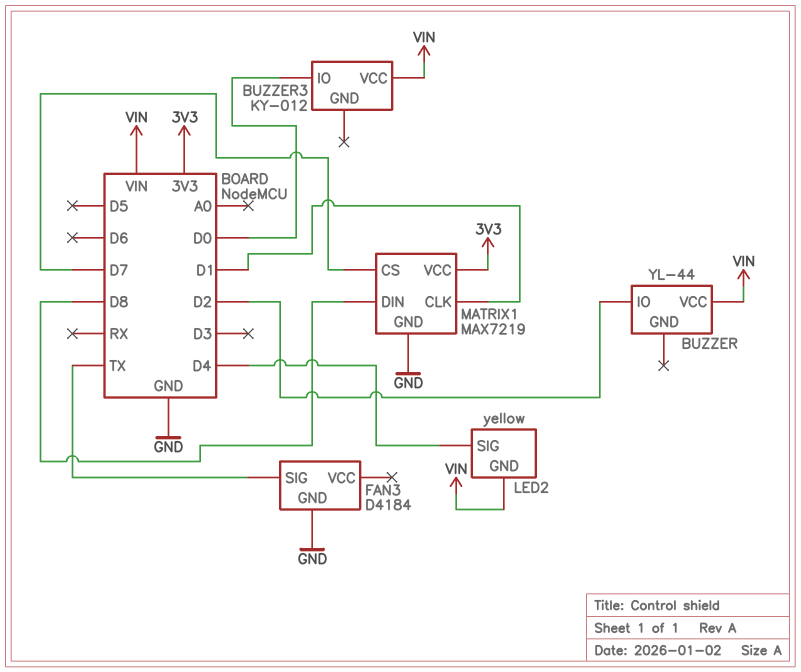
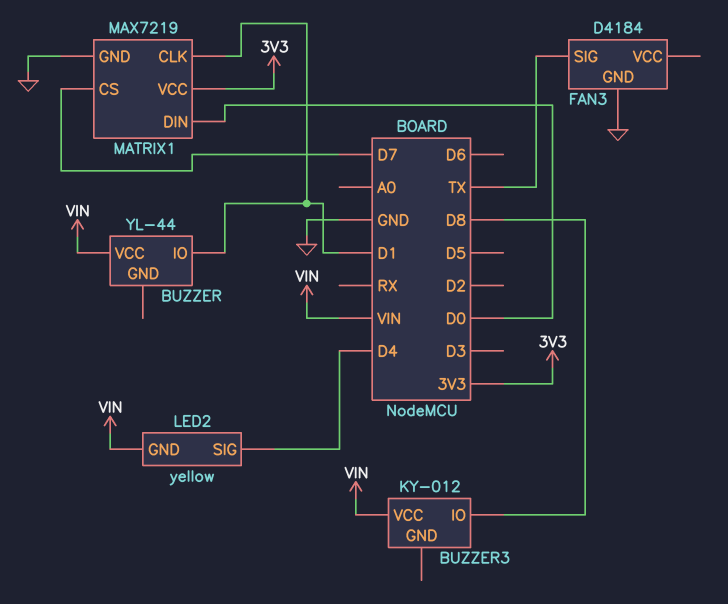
BUZZER pin IO: D2 -> D1
BUZZER3 pin IO: D0 -> D8
MATRIX1 pin DIN: D8 -> D0

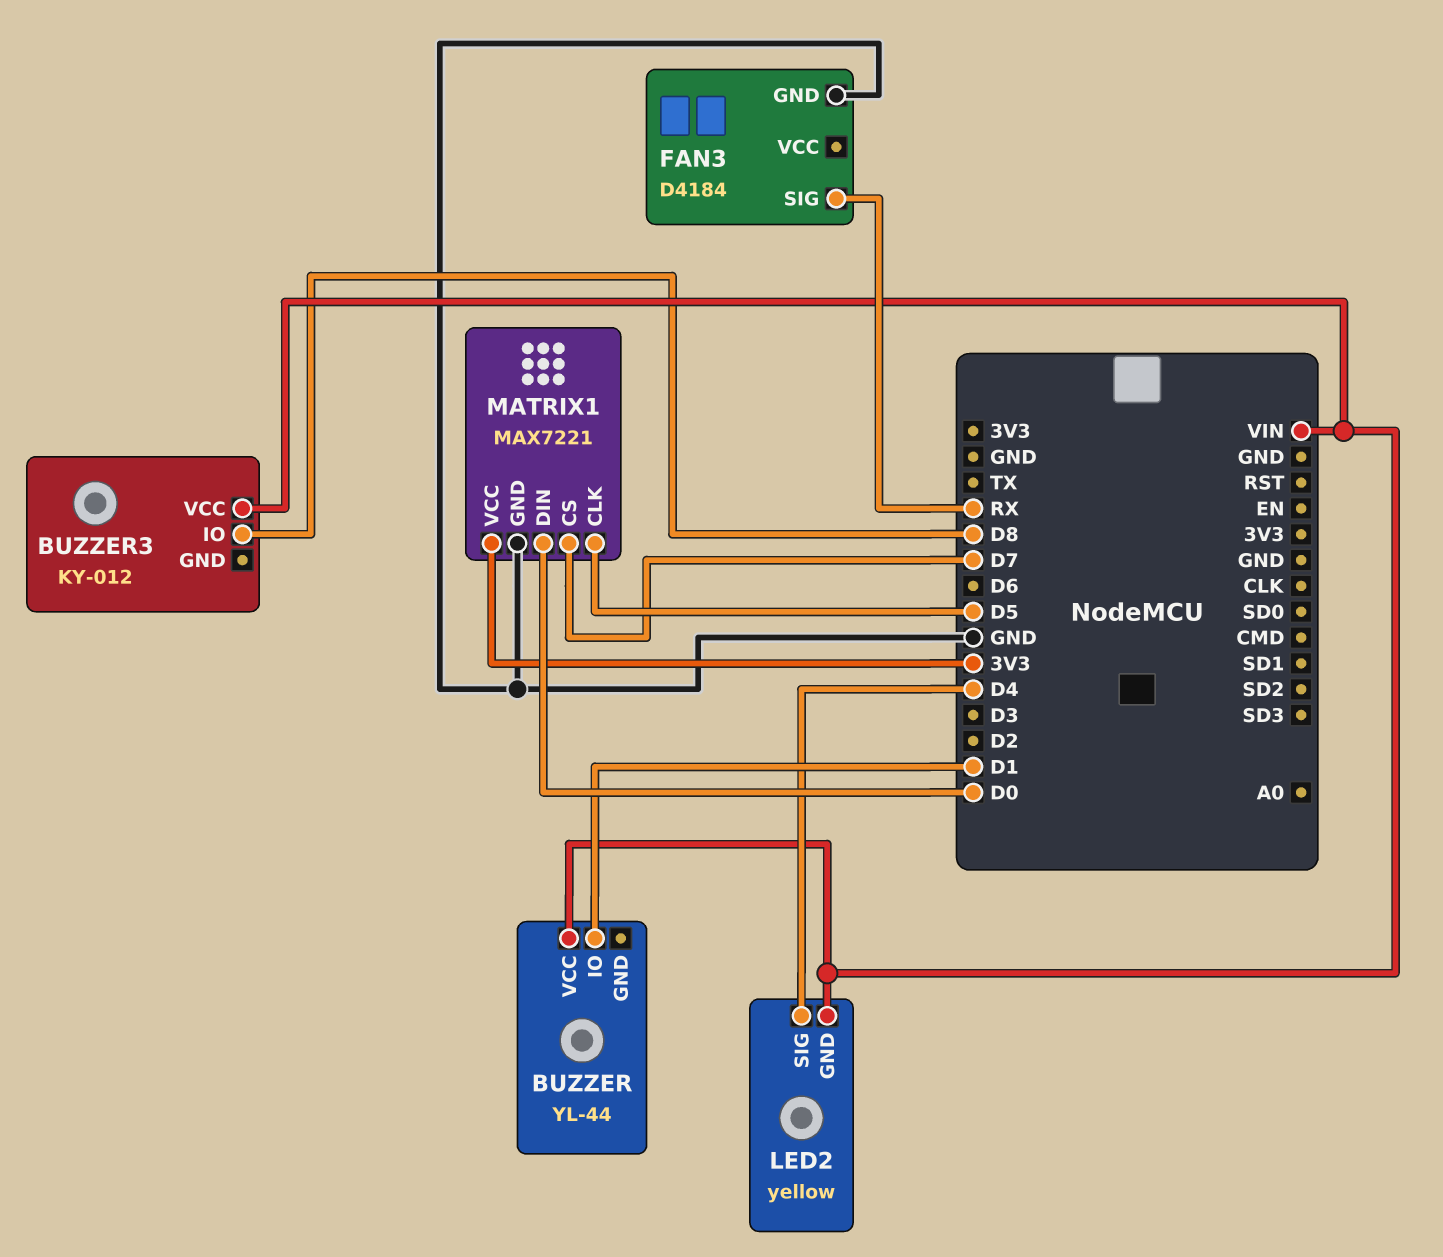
FAN3 pin SIG: TX -> RX
MATRIX1: MAX7219 -> MAX7221
MATRIX1 pin CLK: D1 -> D5

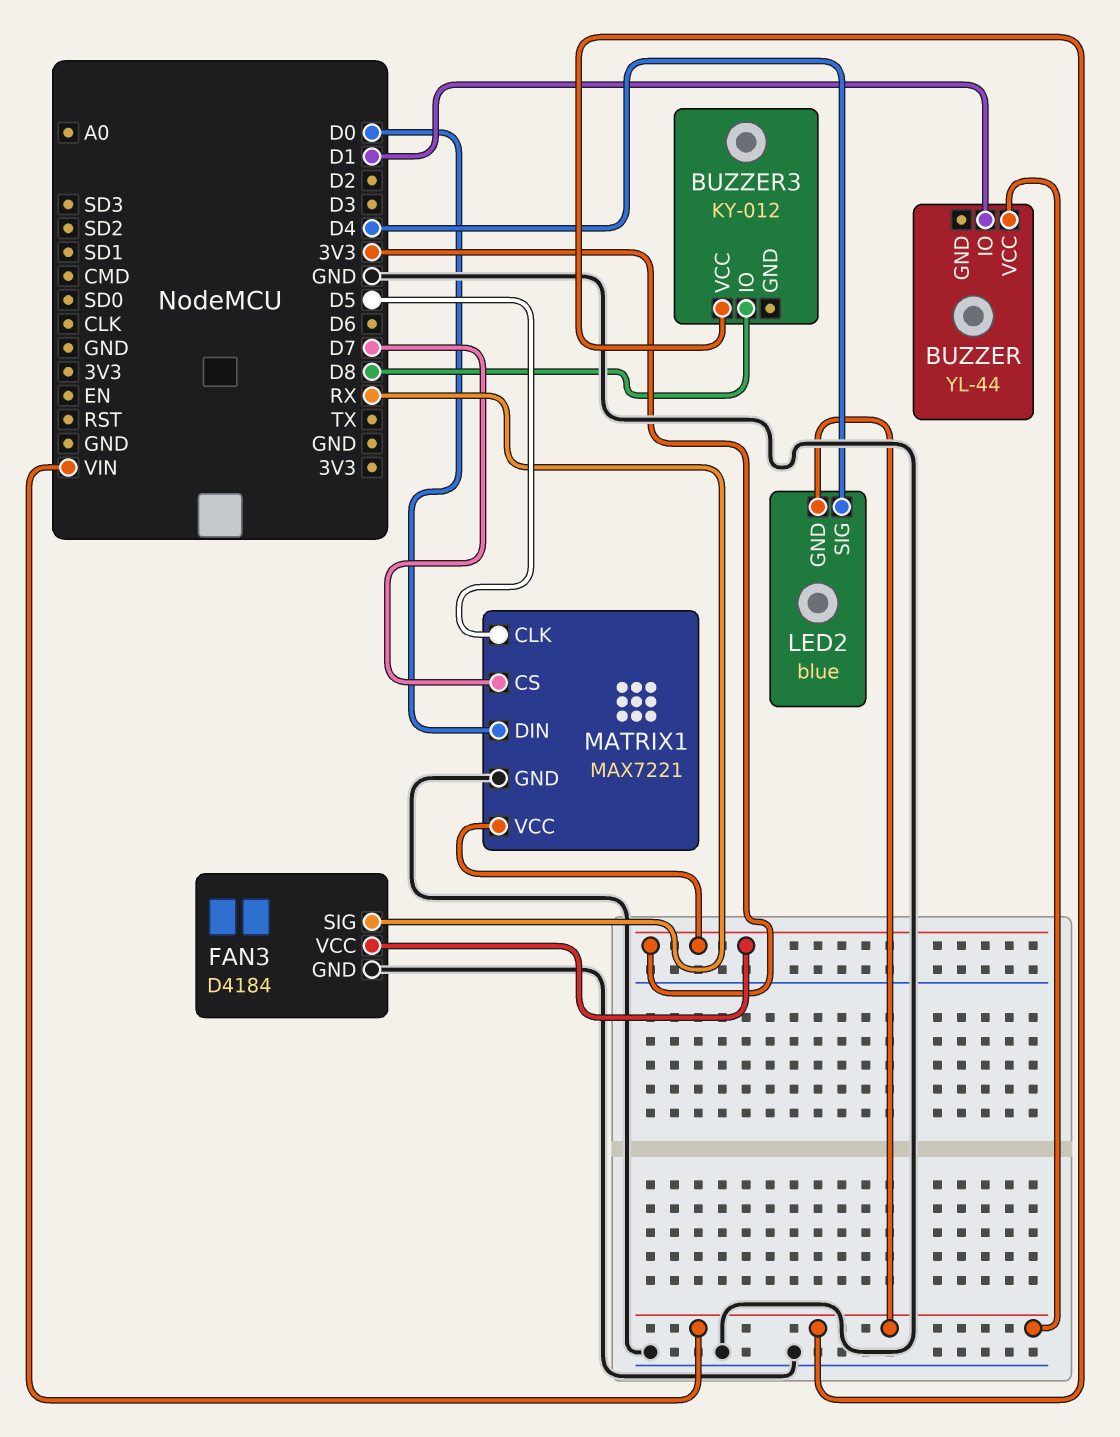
FAN3 pin VCC: none -> 3V3
LED2: yellow -> blue

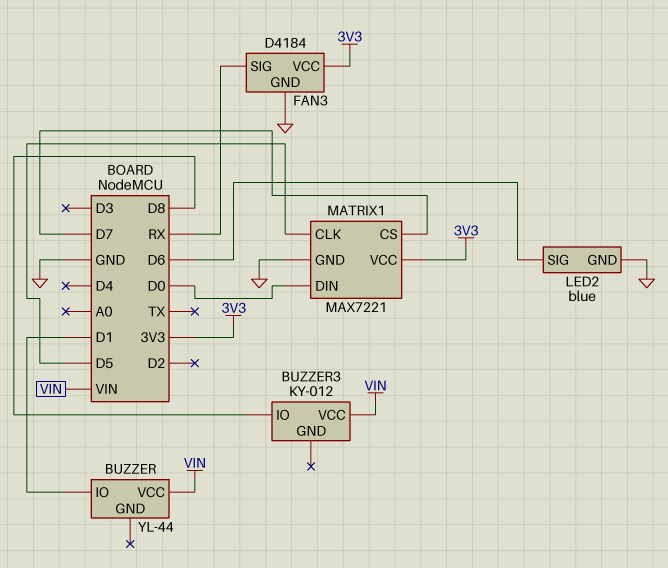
LED2 pin GND: VIN -> GND
LED2 pin SIG: D4 -> D6

